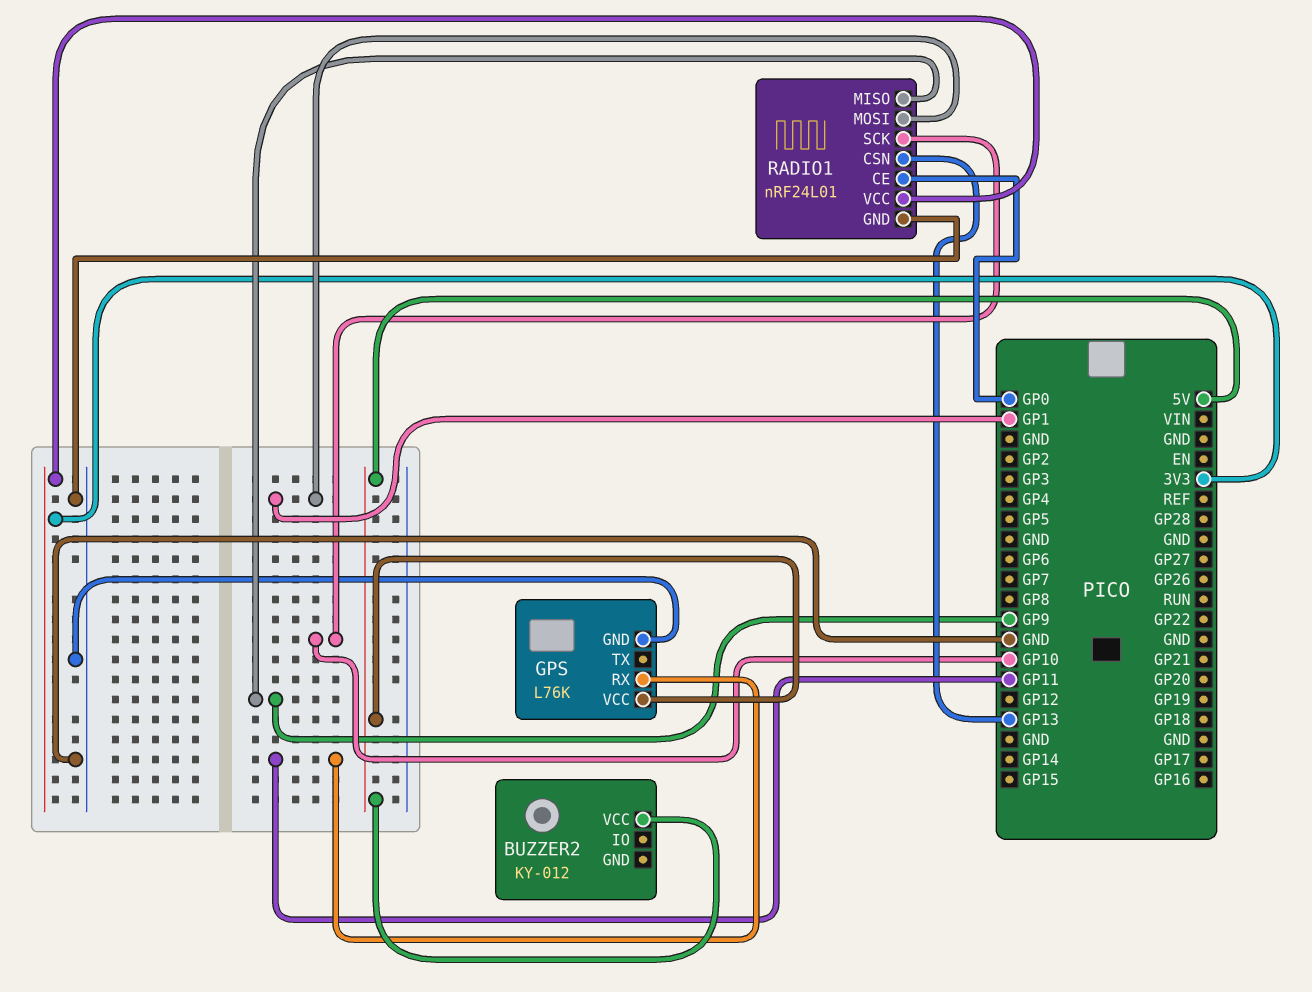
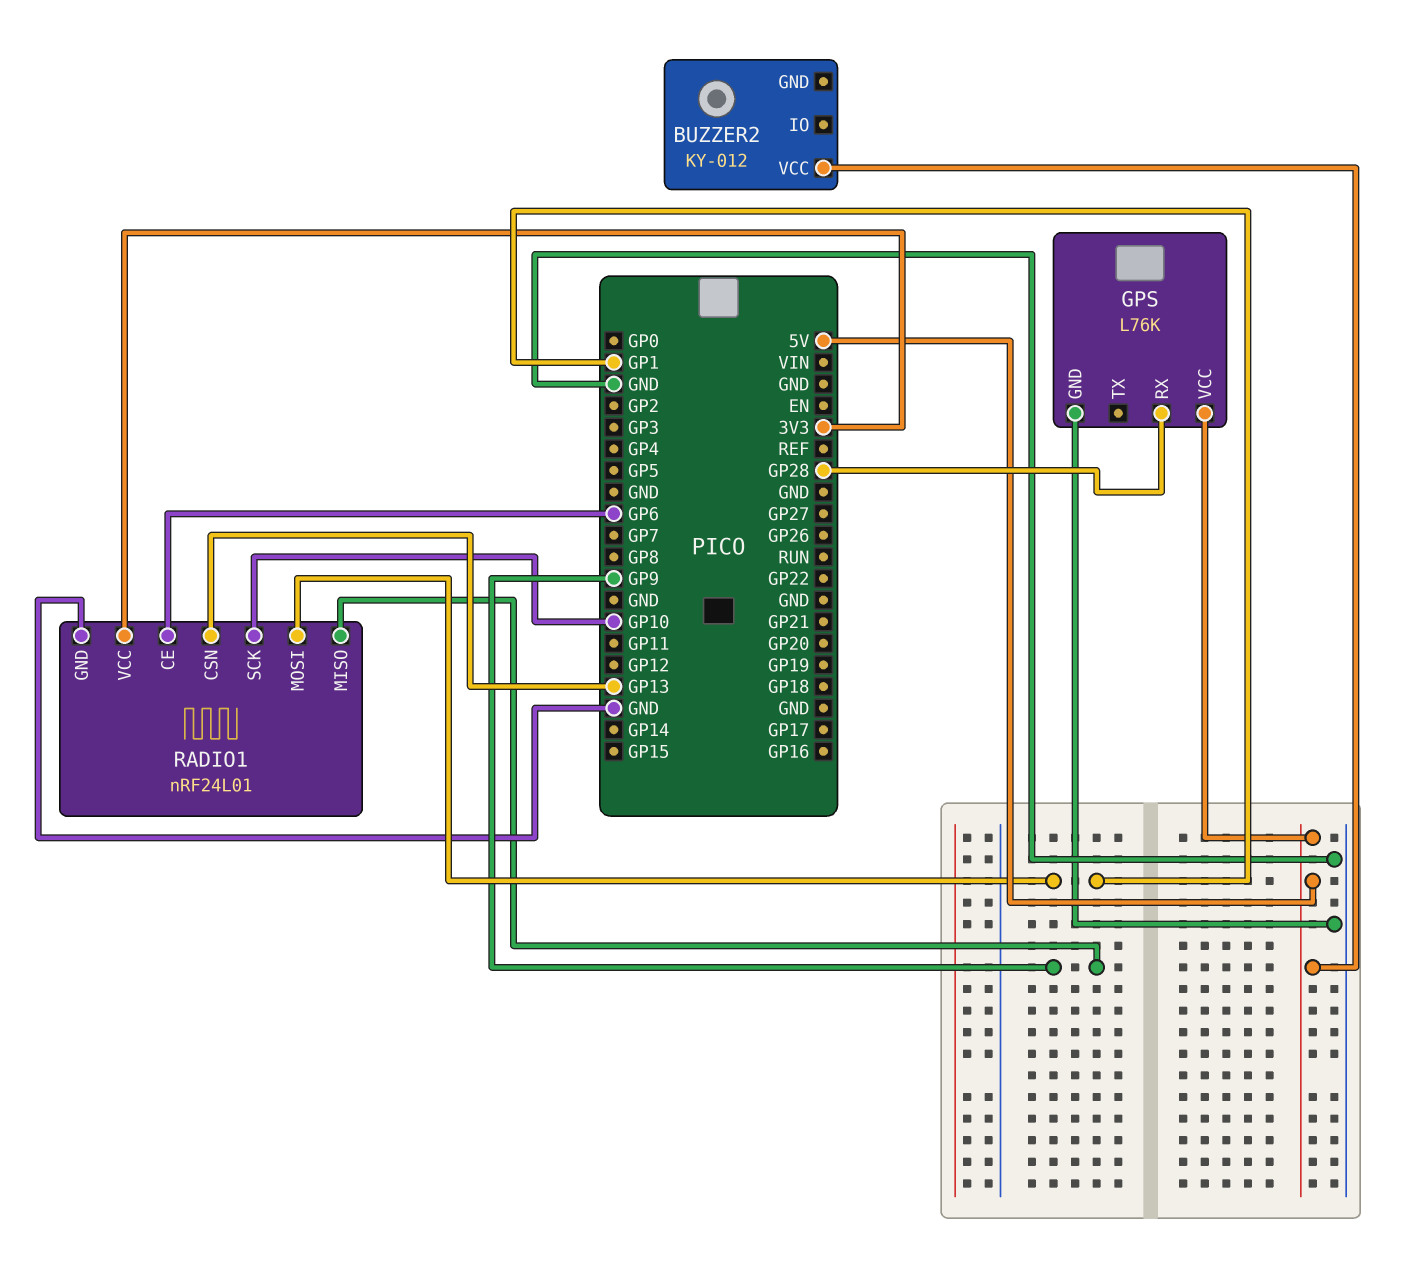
GPS pin RX: GP11 -> GP28
RADIO1 pin CE: GP0 -> GP6

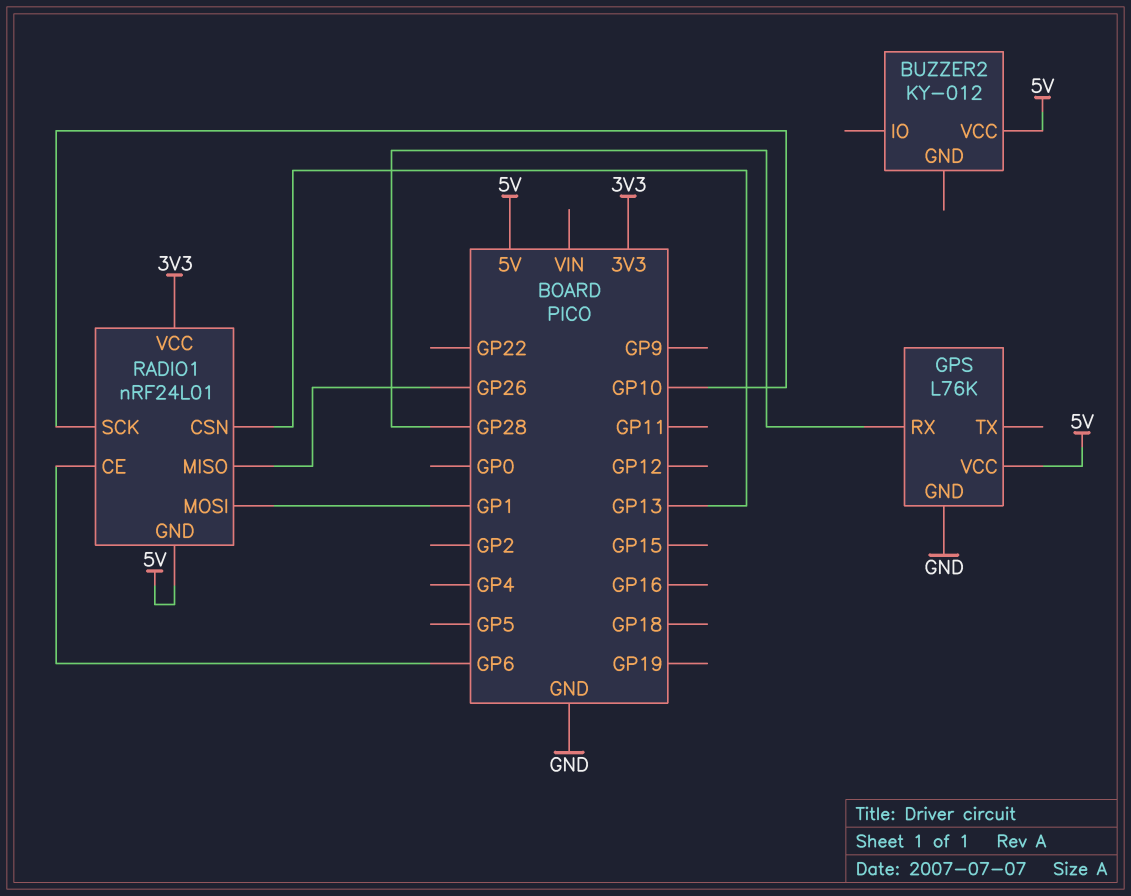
RADIO1 pin GND: GND -> 5V
RADIO1 pin MISO: GP9 -> GP26

